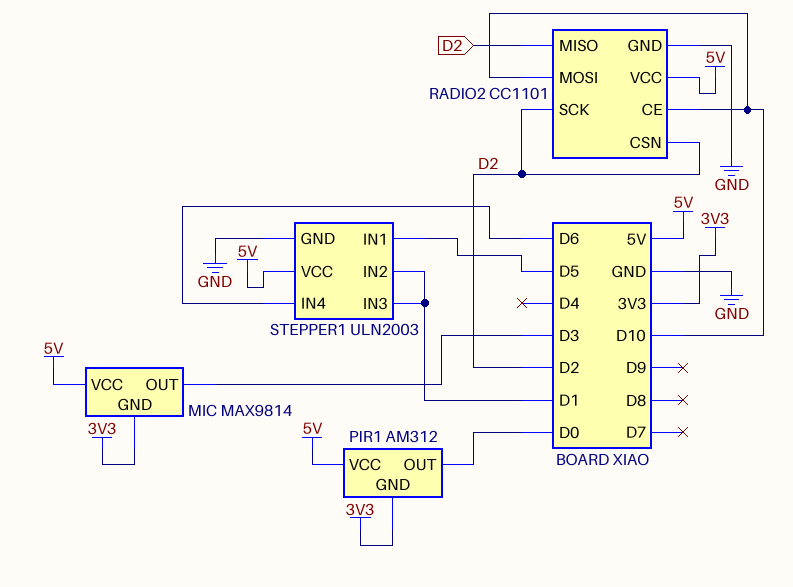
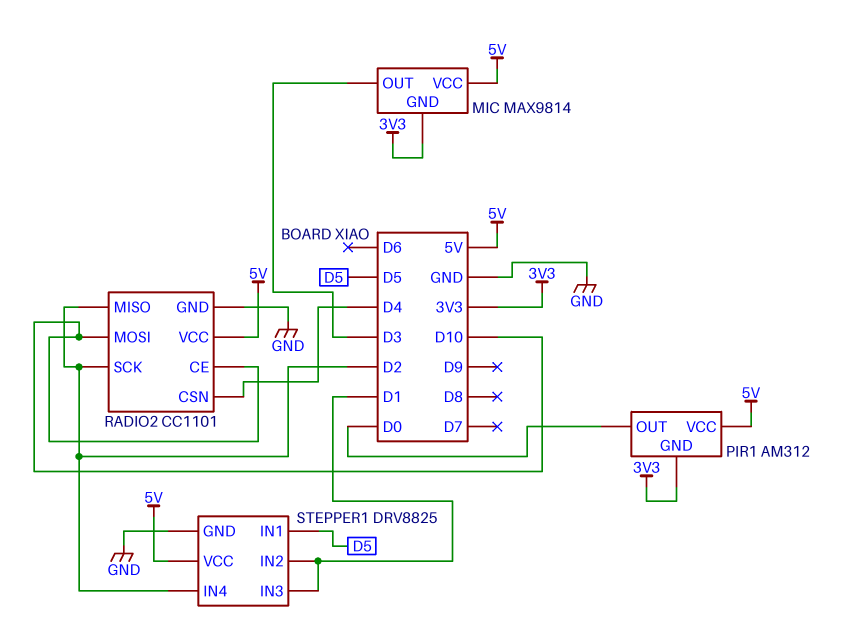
RADIO2 pin CSN: D2 -> D4
STEPPER1: ULN2003 -> DRV8825
STEPPER1 pin IN4: D6 -> D2

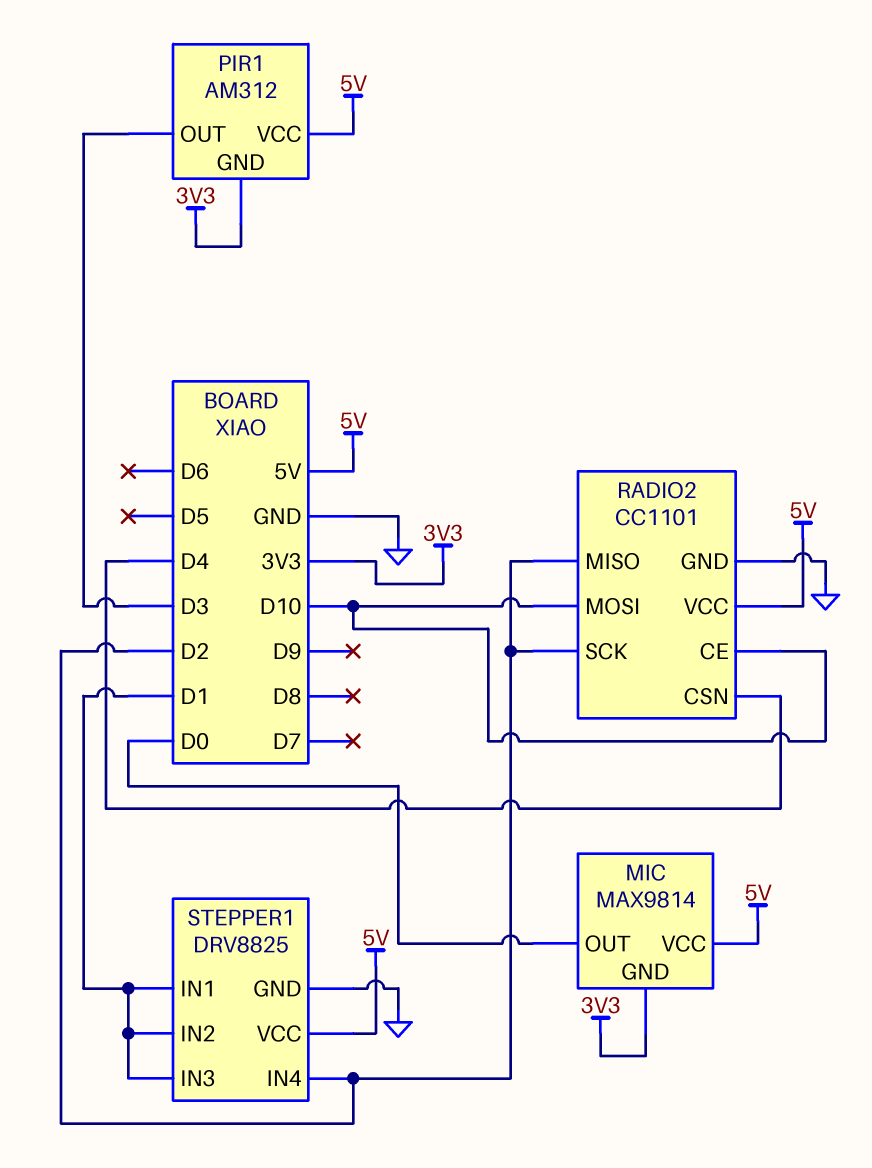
MIC pin OUT: D3 -> D0
PIR1 pin OUT: D0 -> D3
STEPPER1 pin IN1: D5 -> D1

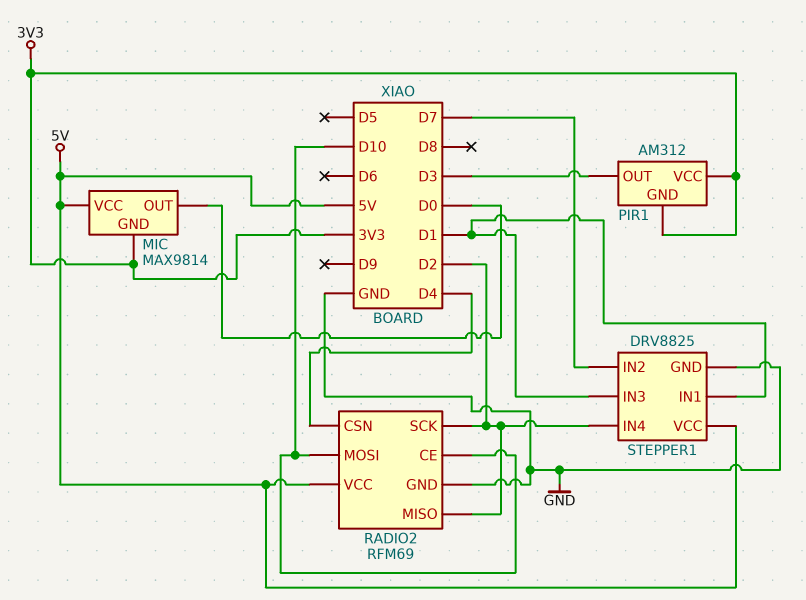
PIR1 pin VCC: 5V -> 3V3
RADIO2: CC1101 -> RFM69
STEPPER1 pin IN2: D1 -> D7

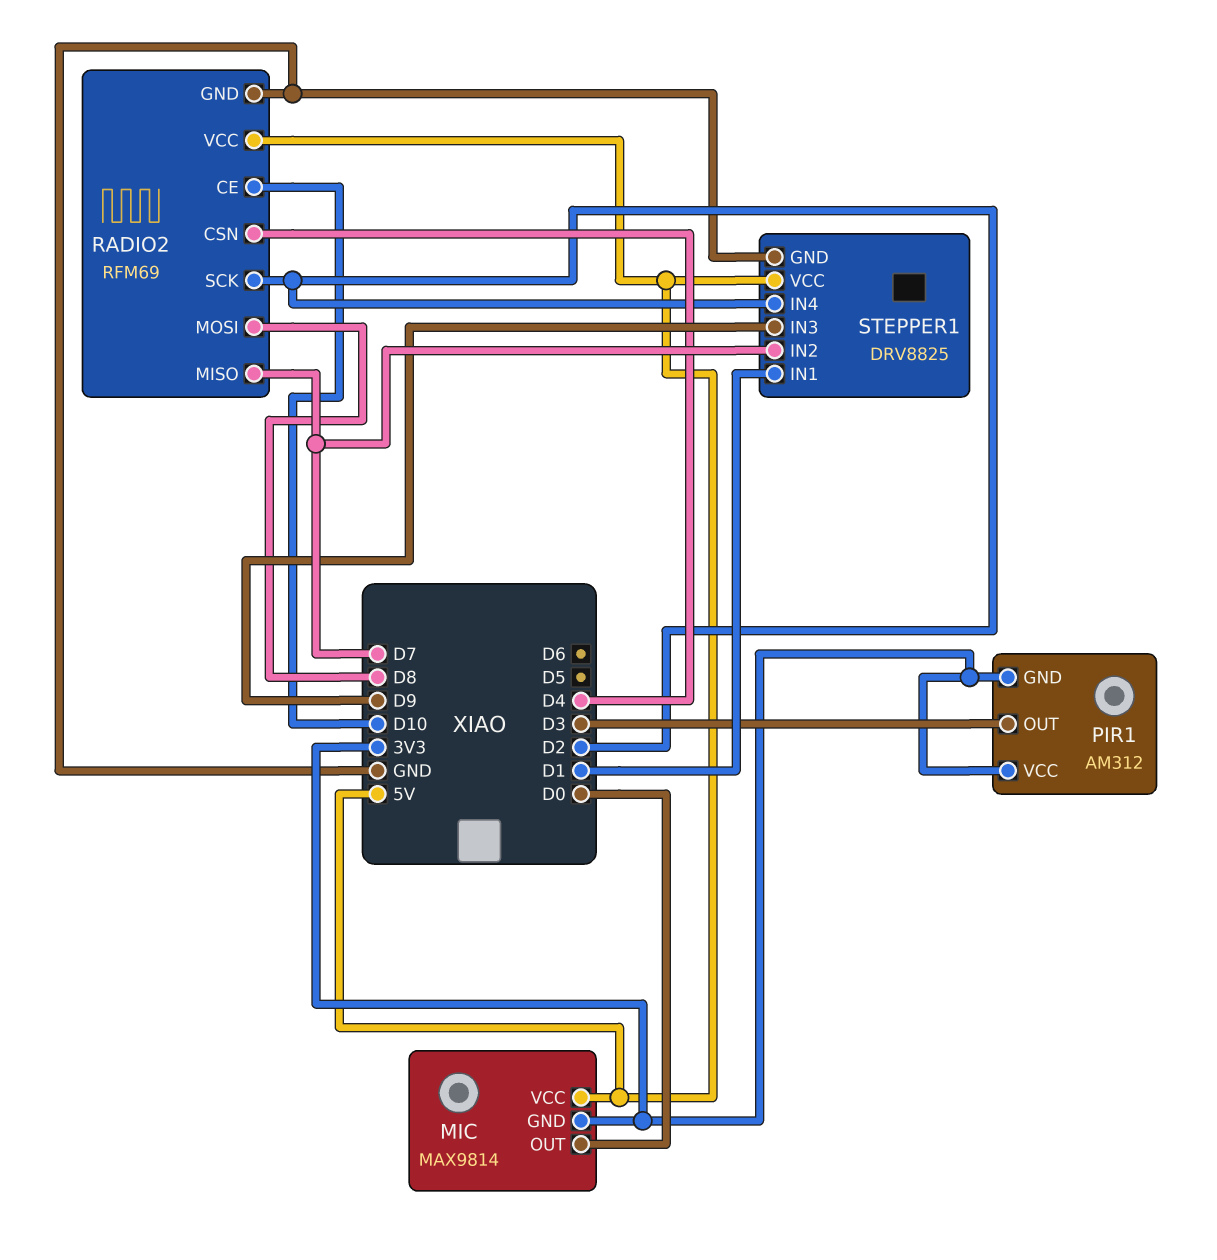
RADIO2 pin MISO: D2 -> D7
RADIO2 pin MOSI: D10 -> D8
STEPPER1 pin IN3: D1 -> D9

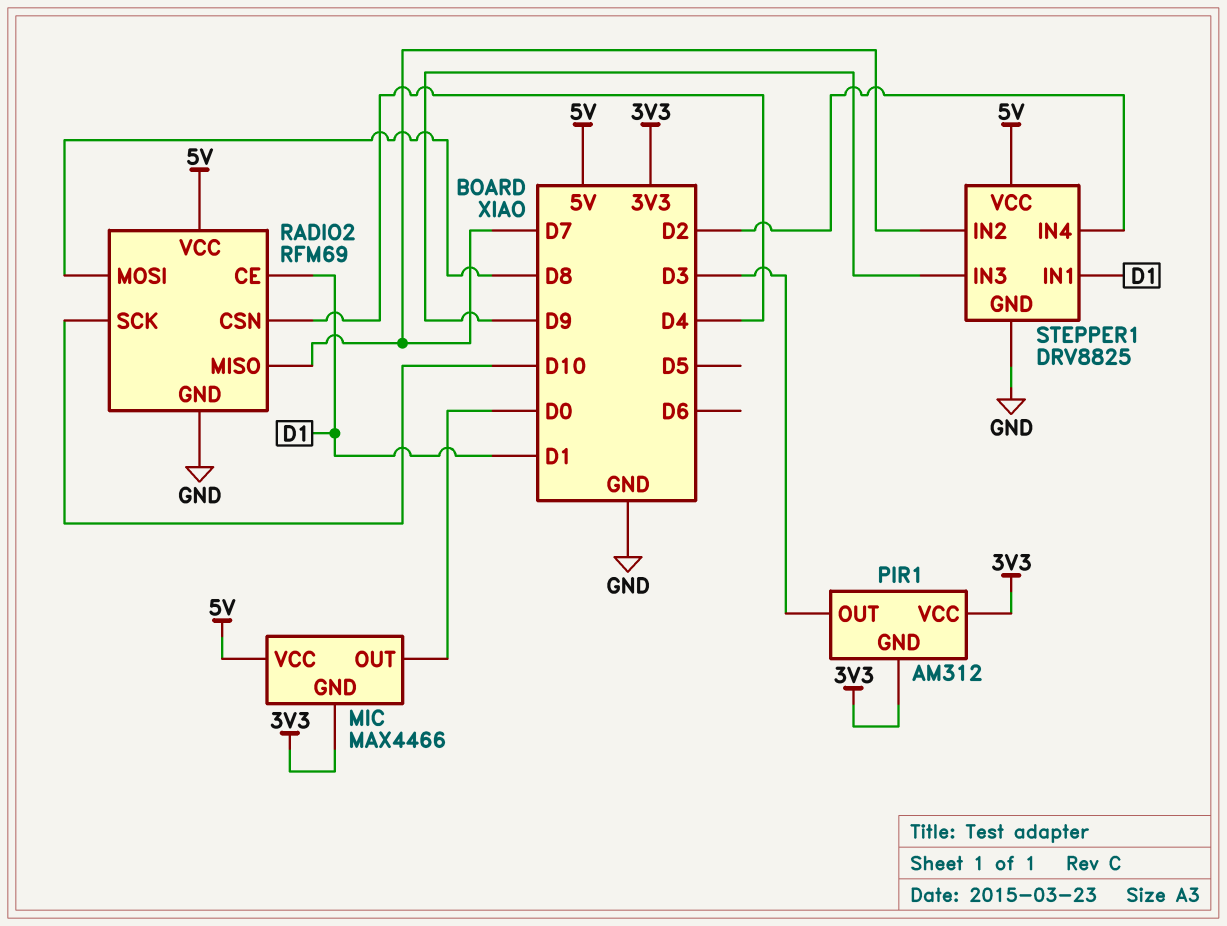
MIC: MAX9814 -> MAX4466
RADIO2 pin CE: D10 -> D1
RADIO2 pin SCK: D2 -> D10

